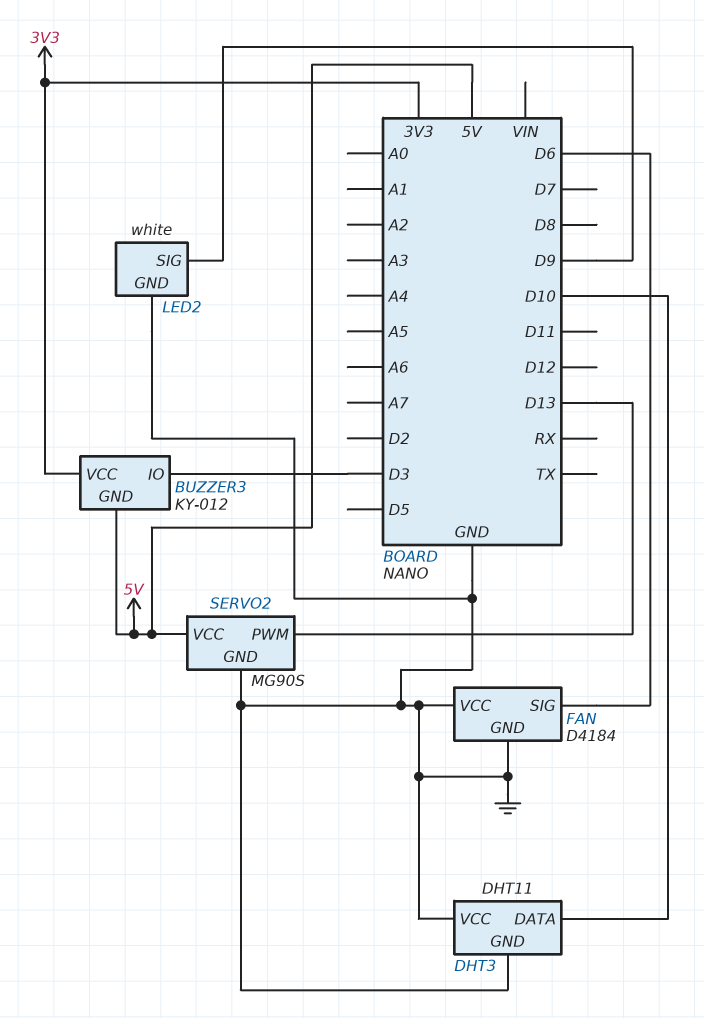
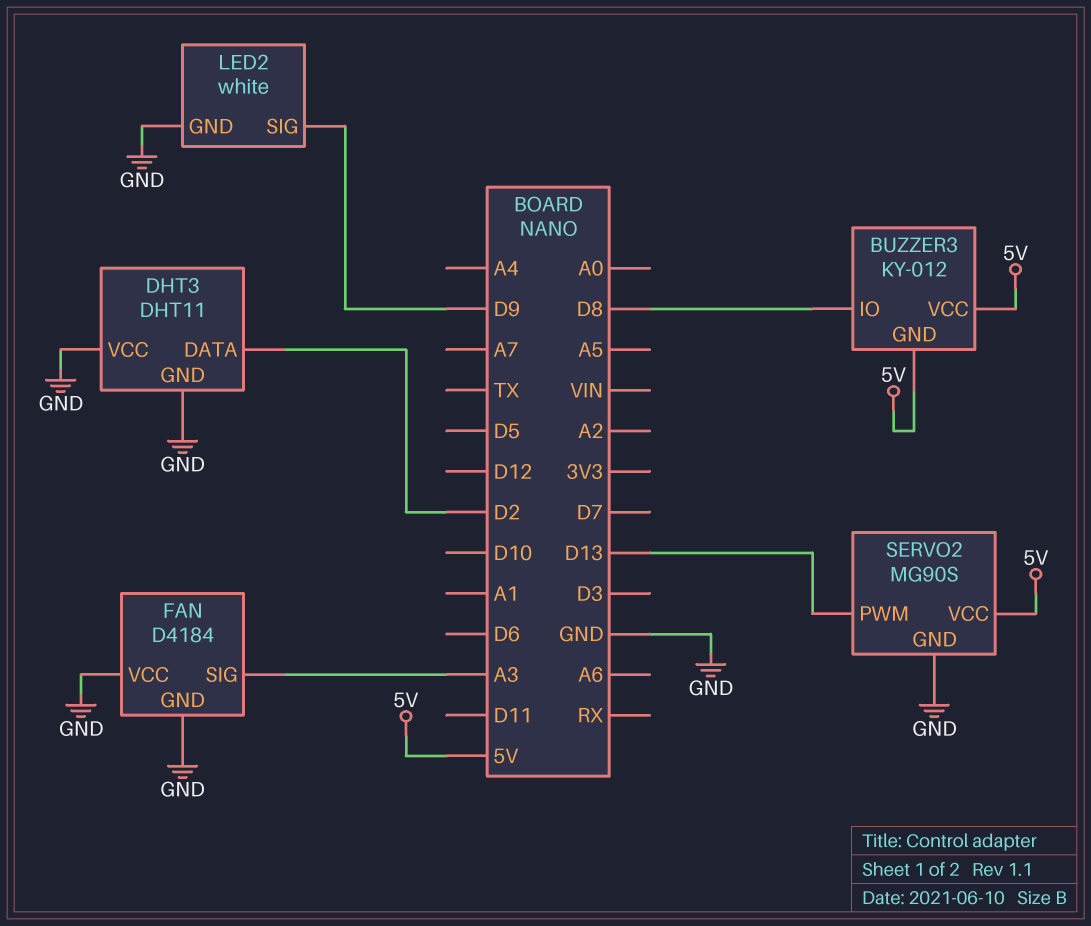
BUZZER3 pin IO: D3 -> D8
BUZZER3 pin VCC: 3V3 -> 5V
DHT3 pin DATA: D10 -> D2
FAN pin SIG: D6 -> A3

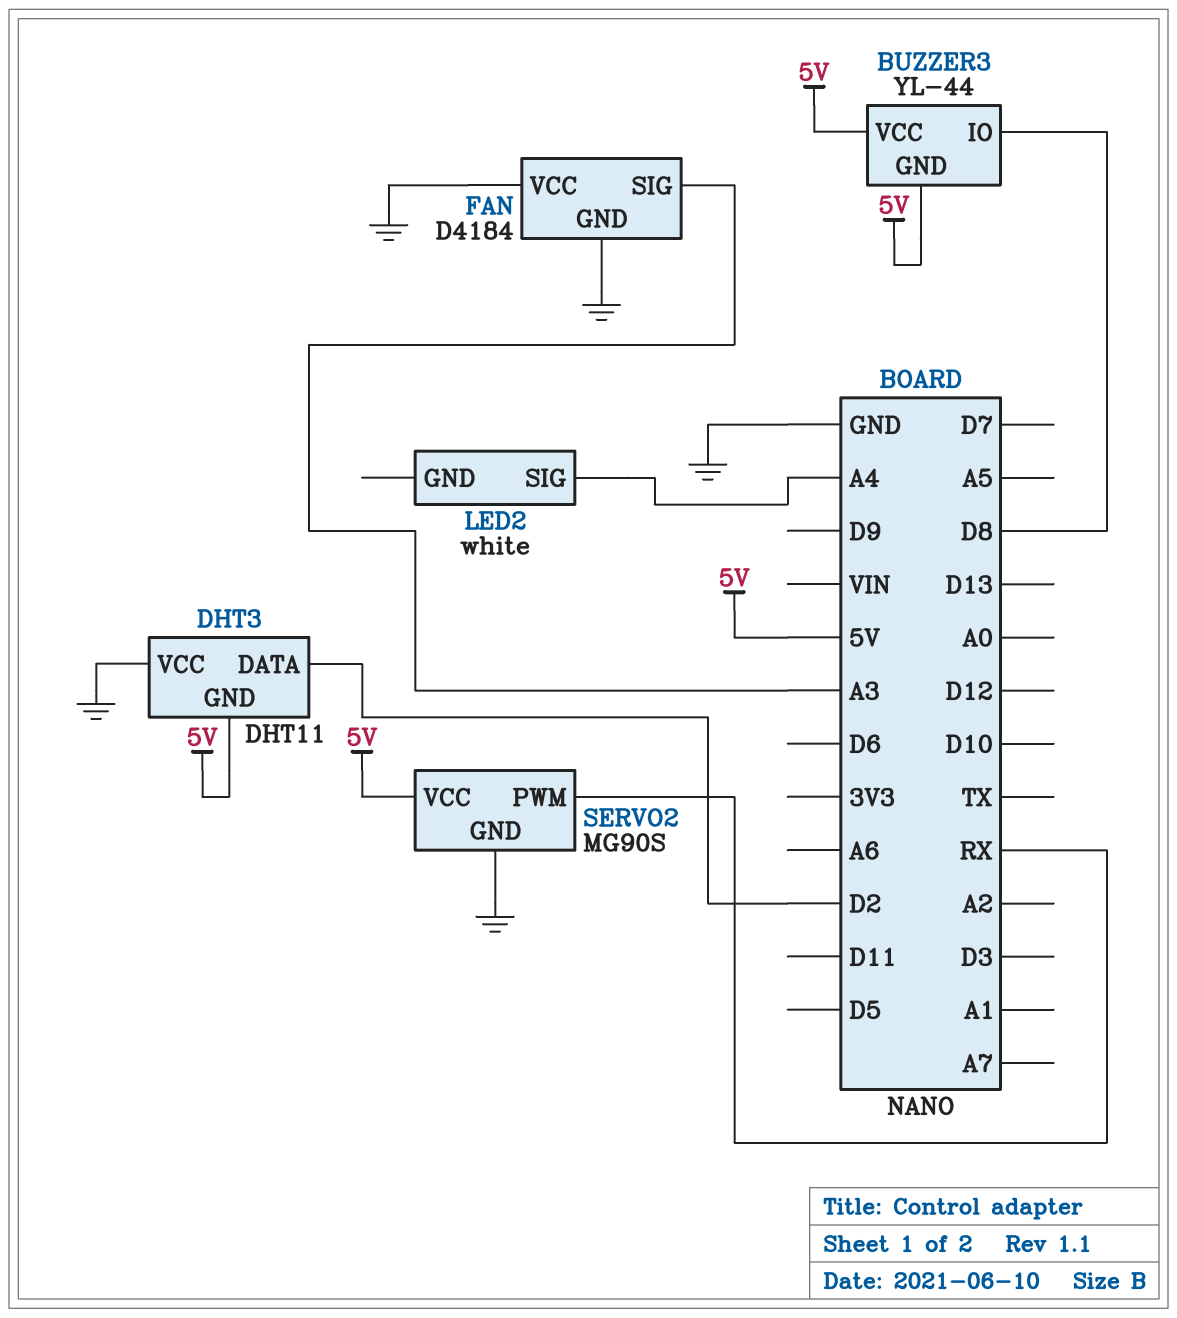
BUZZER3: KY-012 -> YL-44
DHT3 pin GND: GND -> 5V
LED2 pin GND: GND -> none
LED2 pin SIG: D9 -> A4
SERVO2 pin PWM: D13 -> RX

